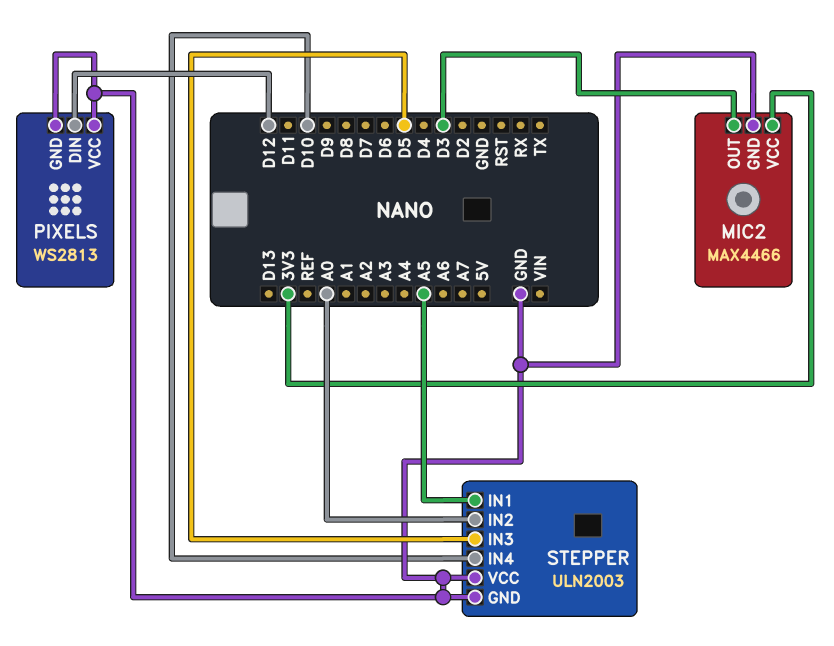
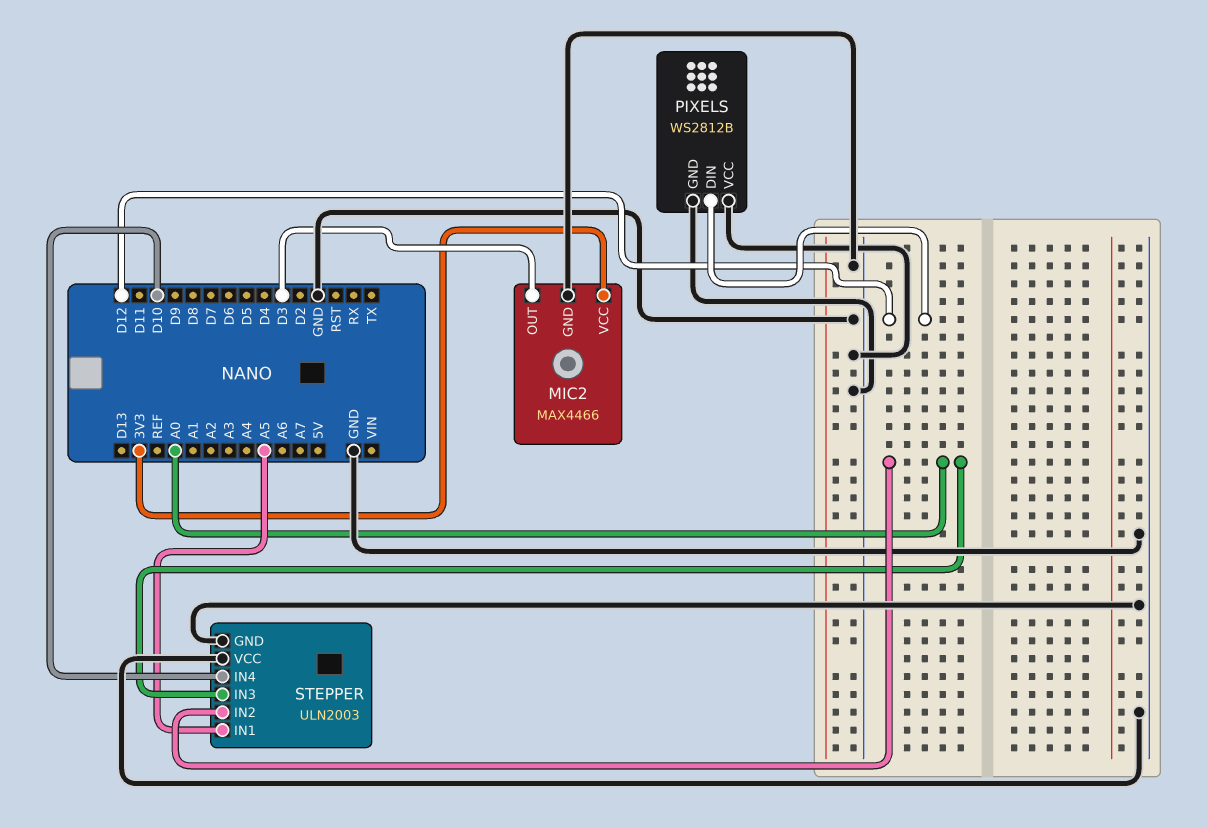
PIXELS: WS2813 -> WS2812B
STEPPER pin IN3: D5 -> A0

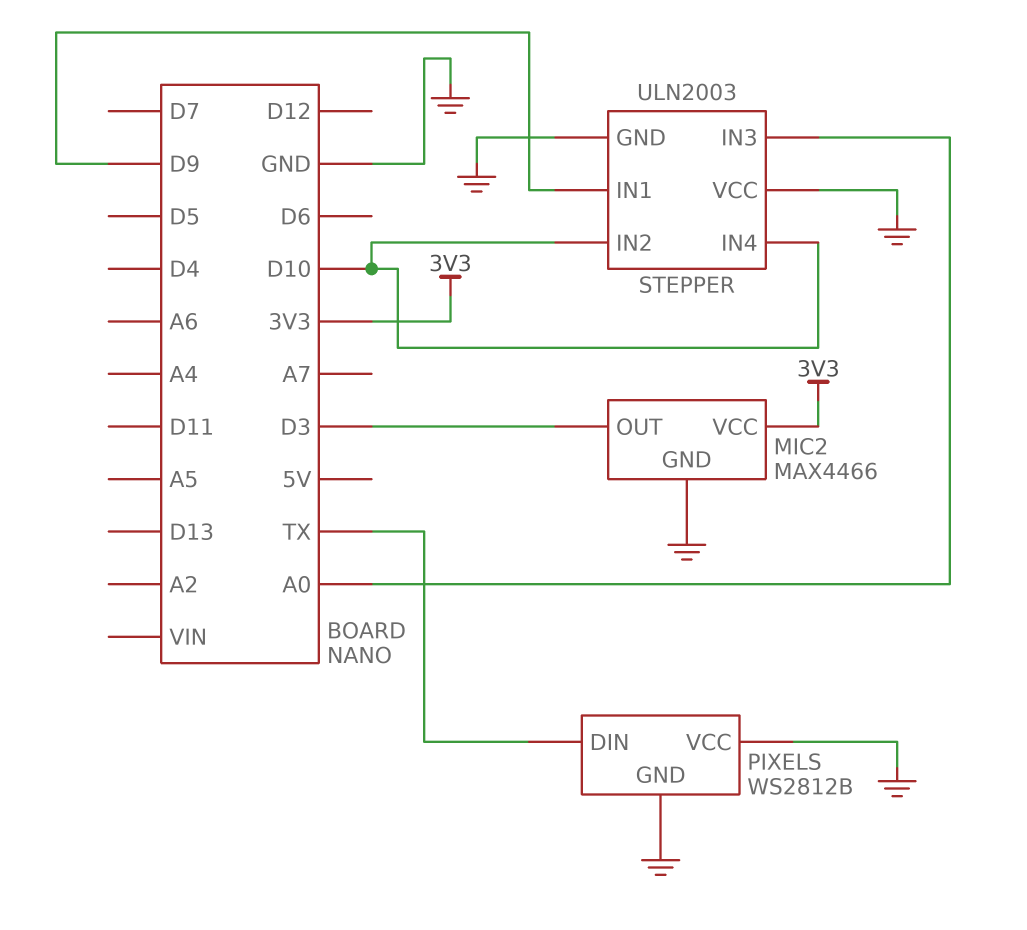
PIXELS pin DIN: D12 -> TX
STEPPER pin IN1: A5 -> D9
STEPPER pin IN2: A0 -> D10

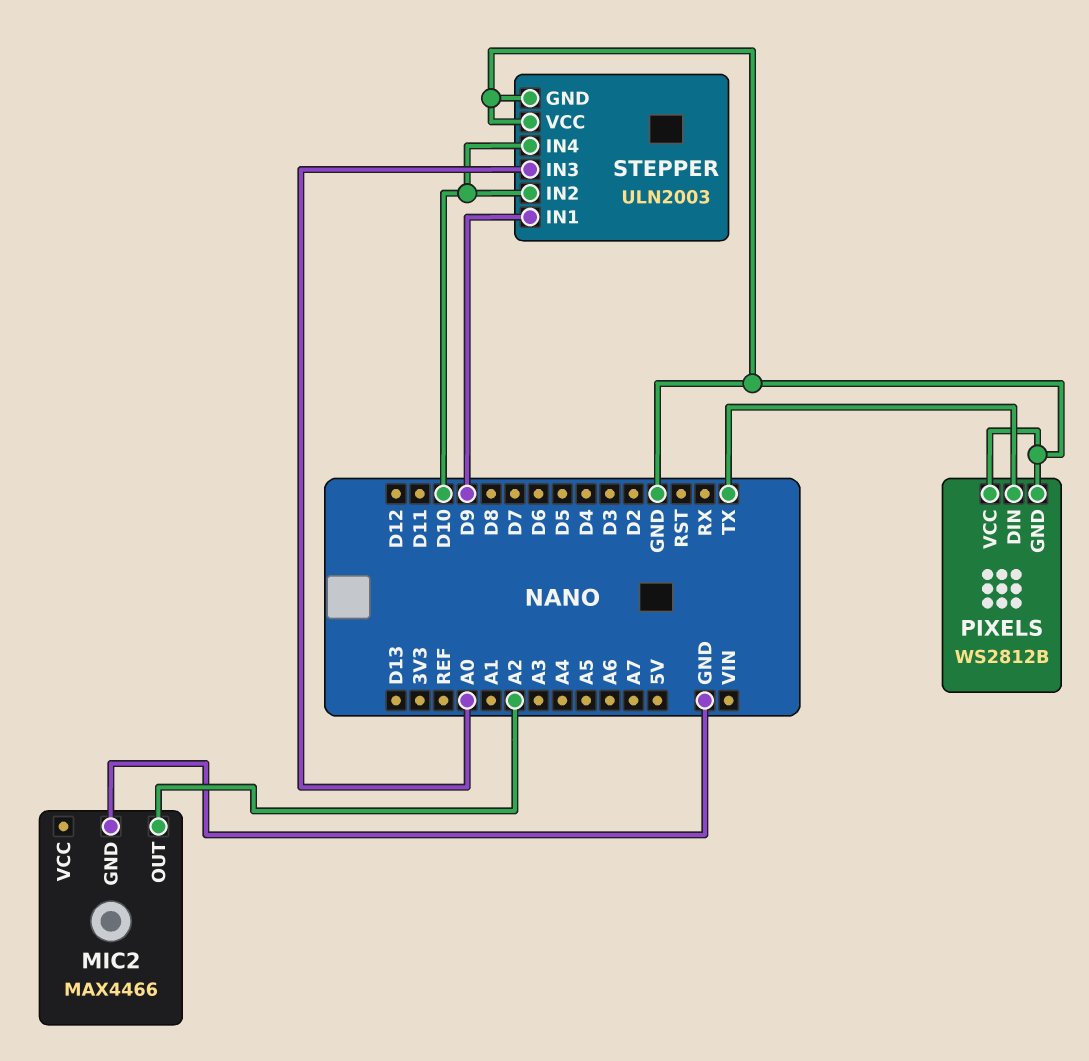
MIC2 pin OUT: D3 -> A2
MIC2 pin VCC: 3V3 -> none

